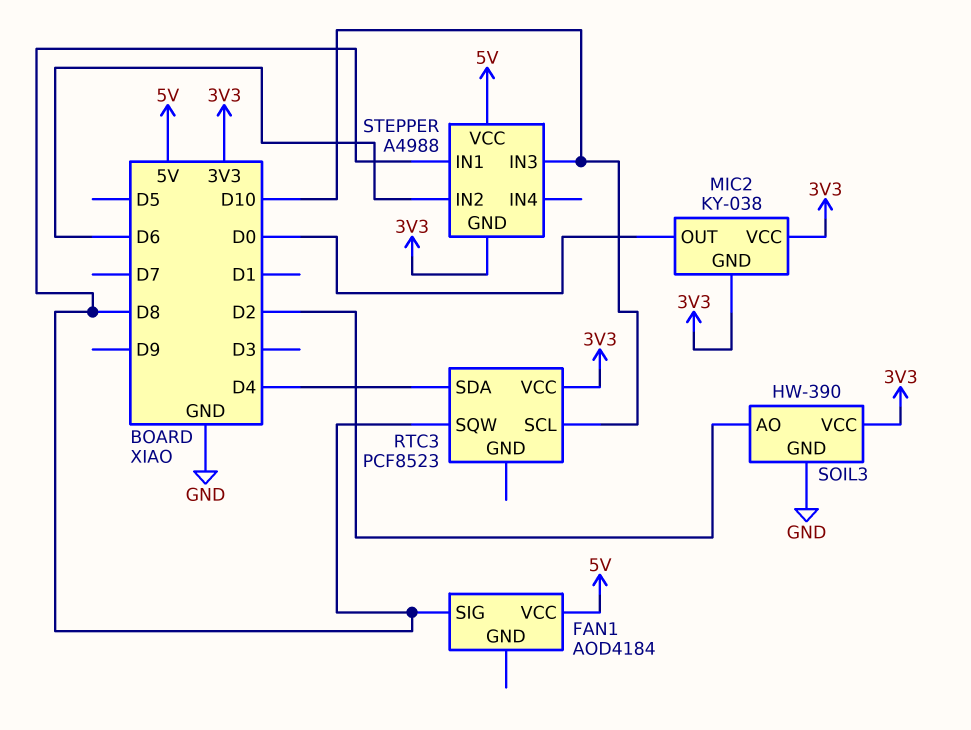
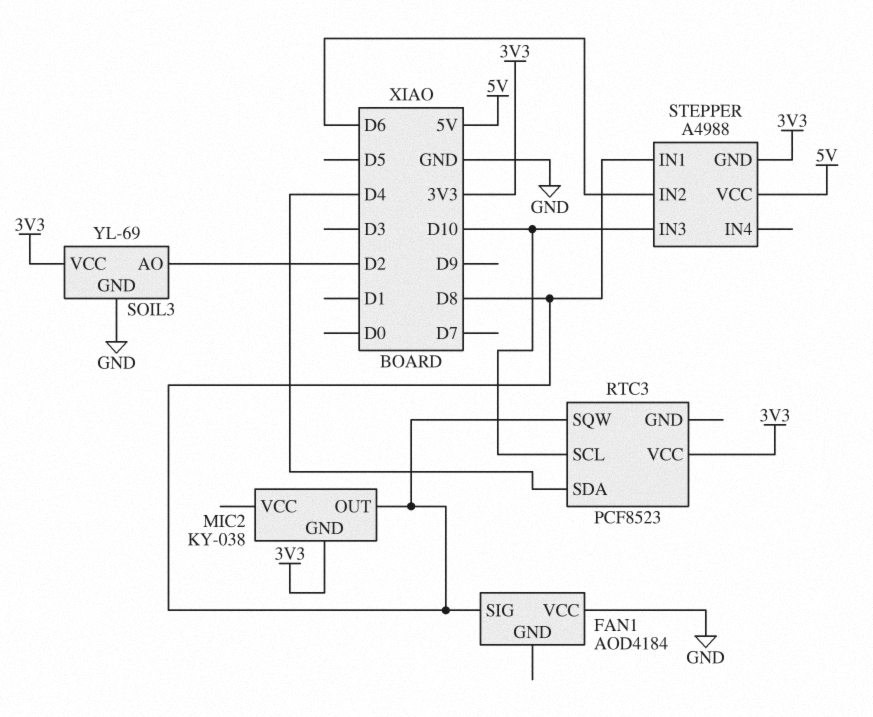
FAN1 pin VCC: 5V -> GND
MIC2 pin OUT: D0 -> D8
MIC2 pin VCC: 3V3 -> none
SOIL3: HW-390 -> YL-69

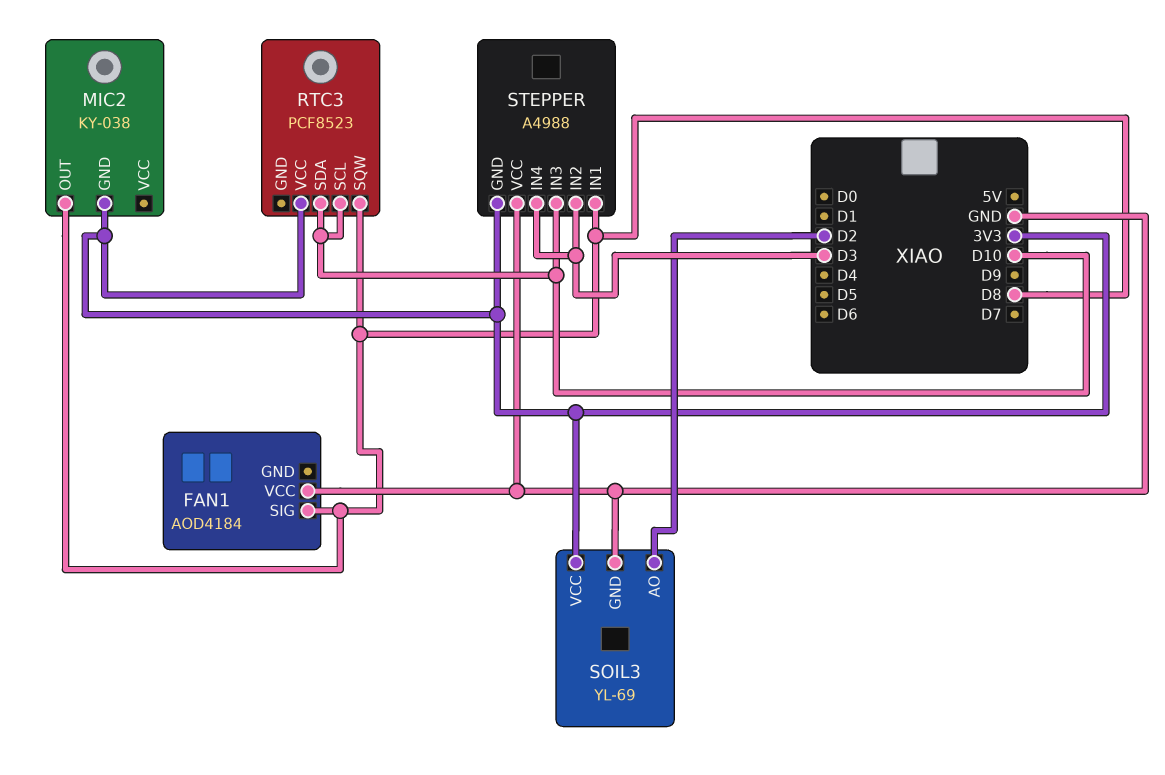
RTC3 pin SDA: D4 -> D10
STEPPER pin IN2: D6 -> D3
STEPPER pin IN4: none -> D3
STEPPER pin VCC: 5V -> GND

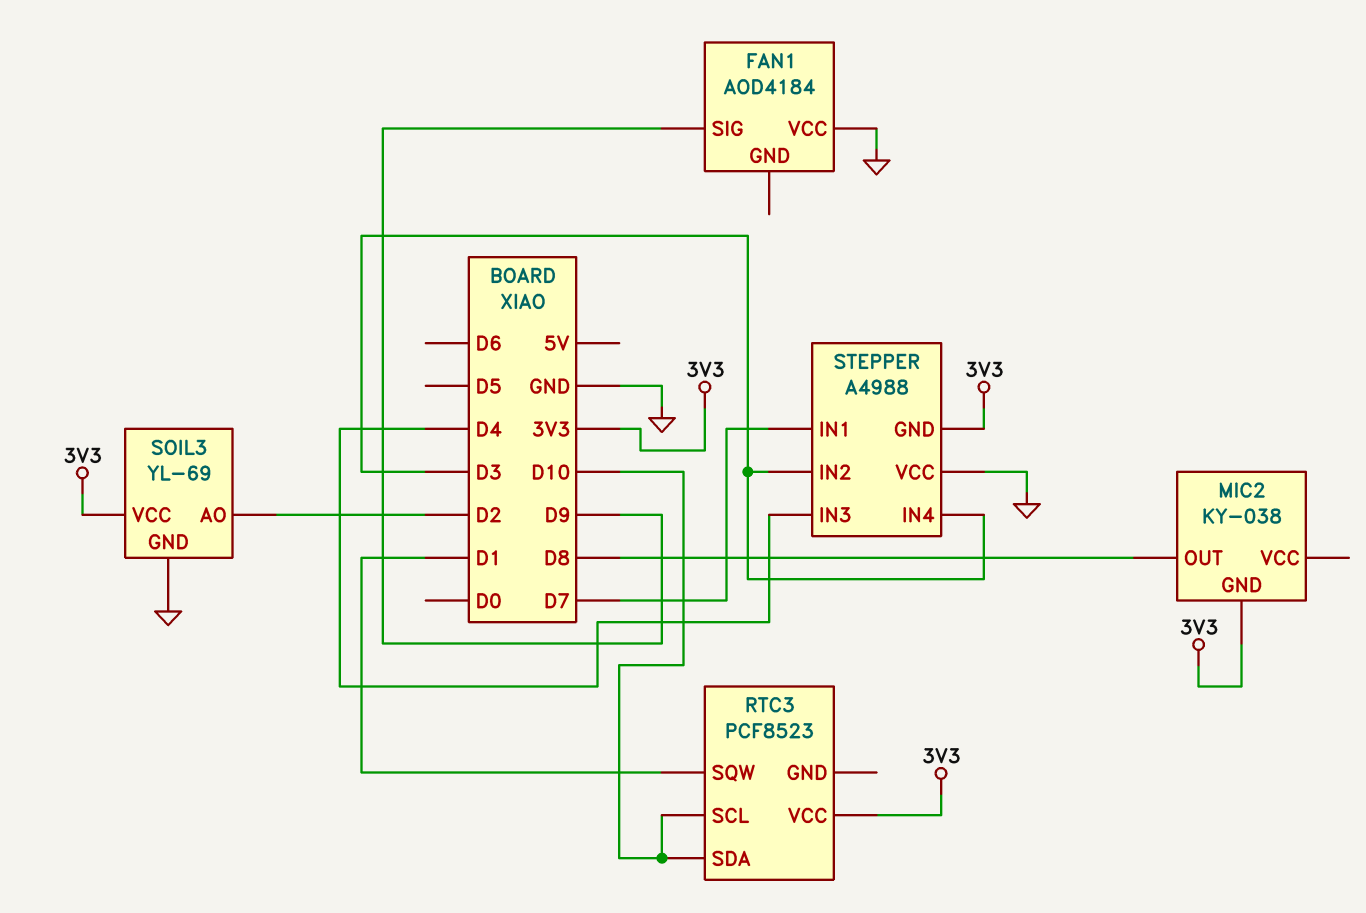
FAN1 pin SIG: D8 -> D9
RTC3 pin SQW: D8 -> D1
STEPPER pin IN1: D8 -> D7
STEPPER pin IN3: D10 -> D4

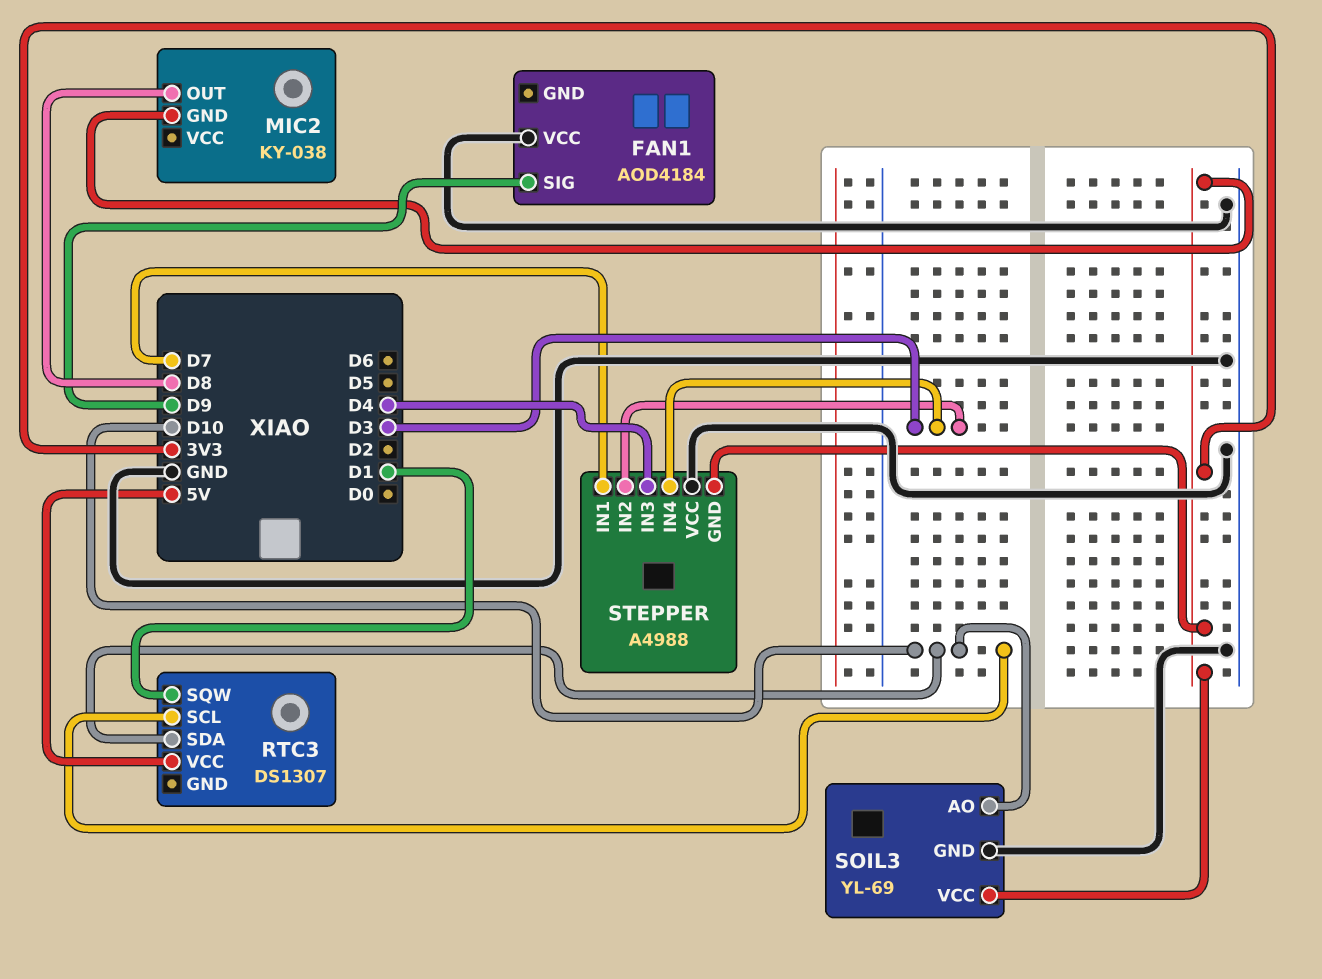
RTC3: PCF8523 -> DS1307
RTC3 pin VCC: 3V3 -> 5V
SOIL3 pin AO: D2 -> D10

